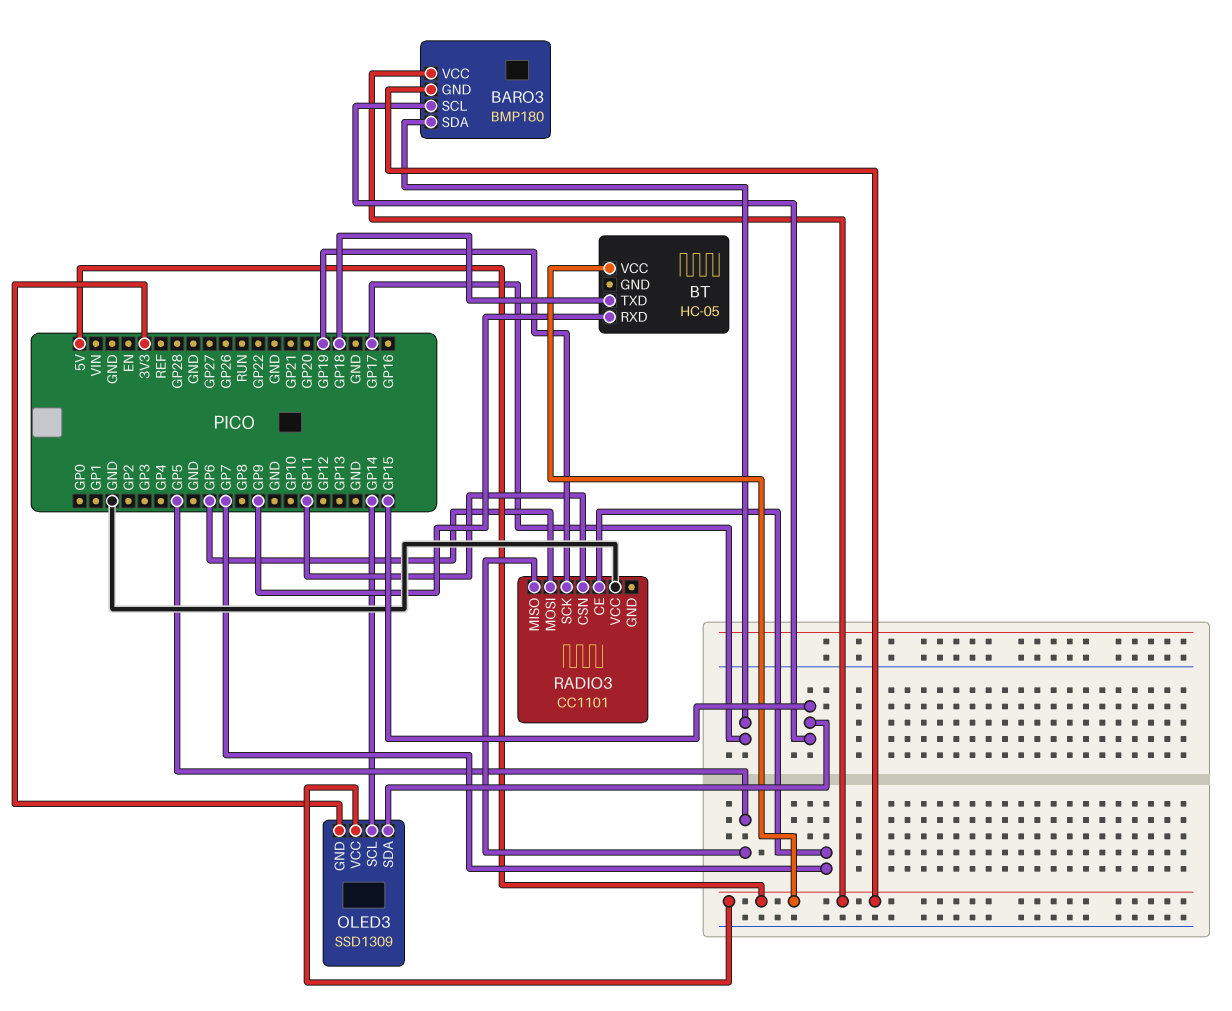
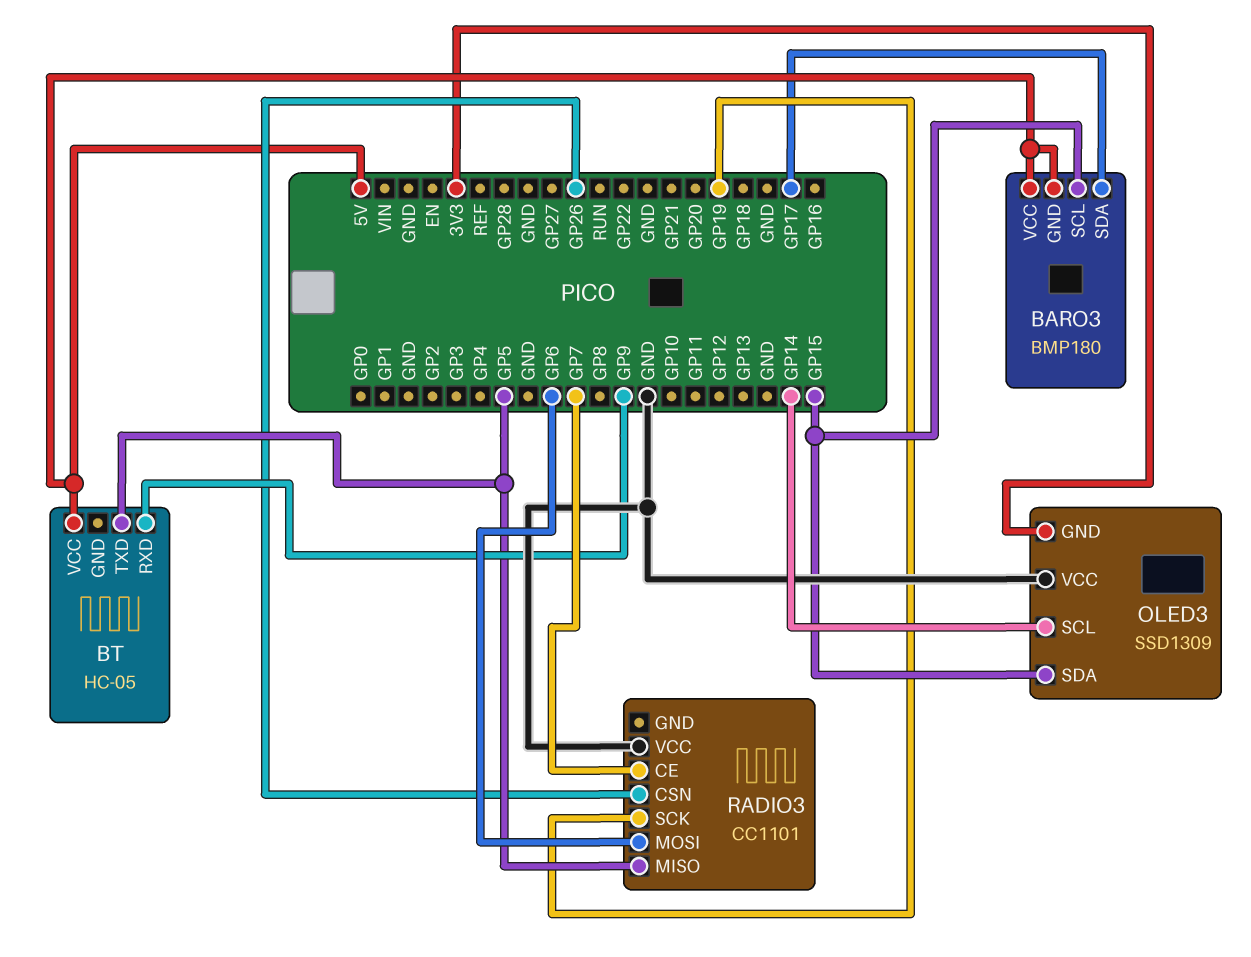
BT pin TXD: GP18 -> GP5
OLED3 pin VCC: 5V -> GND
RADIO3 pin CSN: GP11 -> GP26

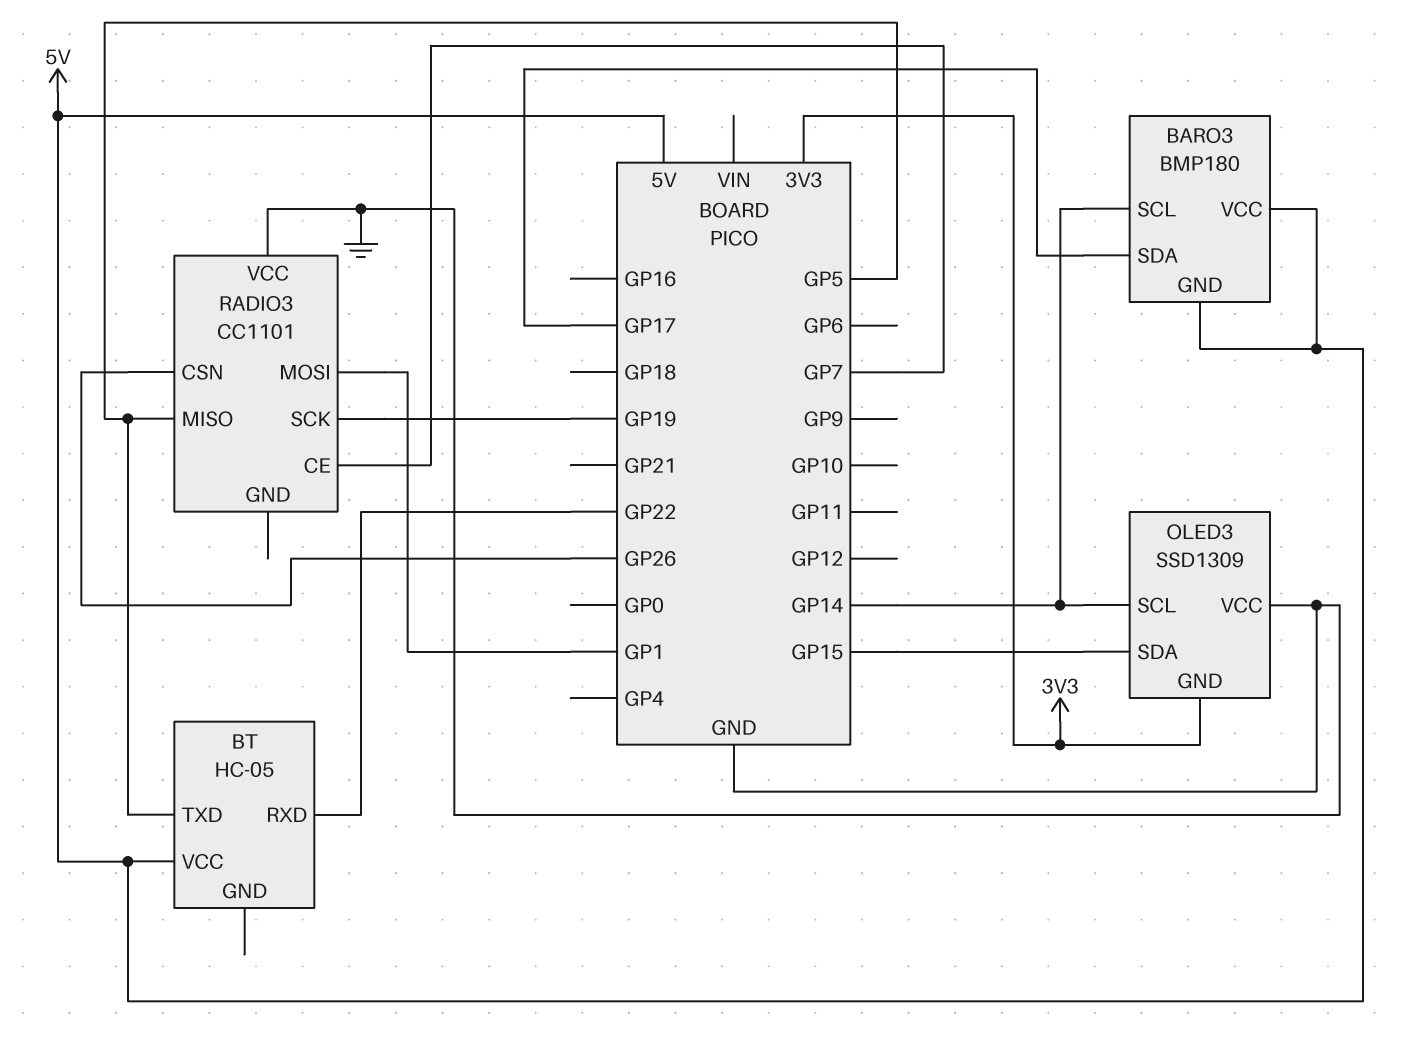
BARO3 pin SCL: GP15 -> GP14
BT pin RXD: GP9 -> GP22
RADIO3 pin MOSI: GP6 -> GP1

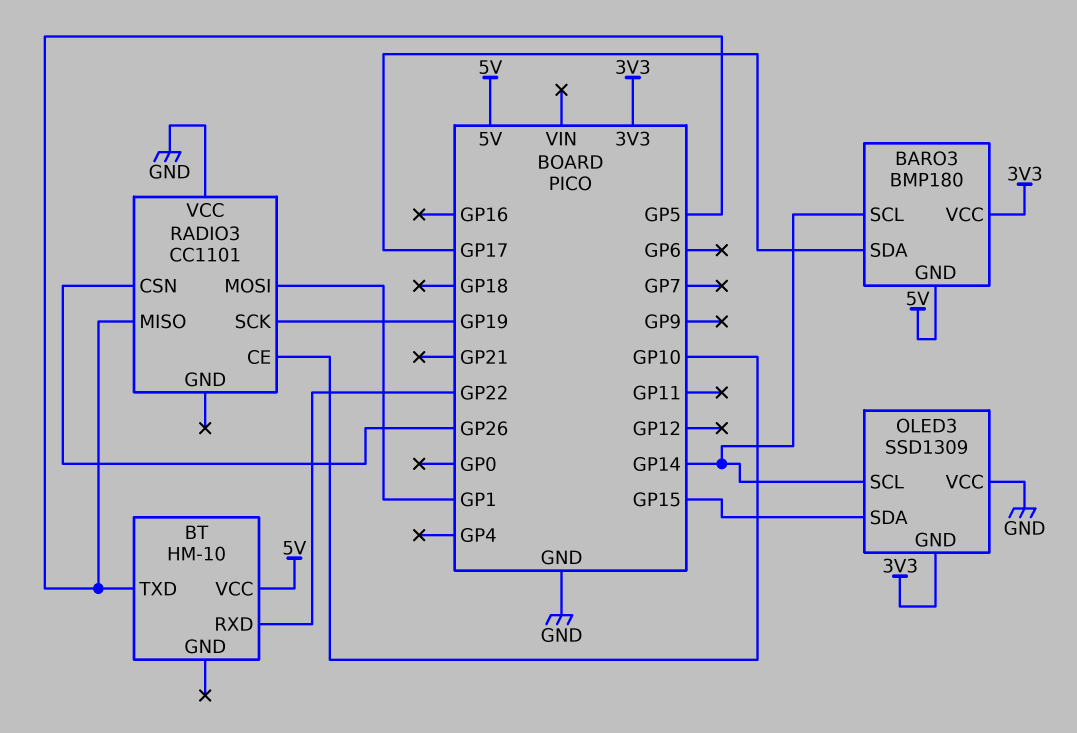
BARO3 pin VCC: 5V -> 3V3
BT: HC-05 -> HM-10
RADIO3 pin CE: GP7 -> GP10

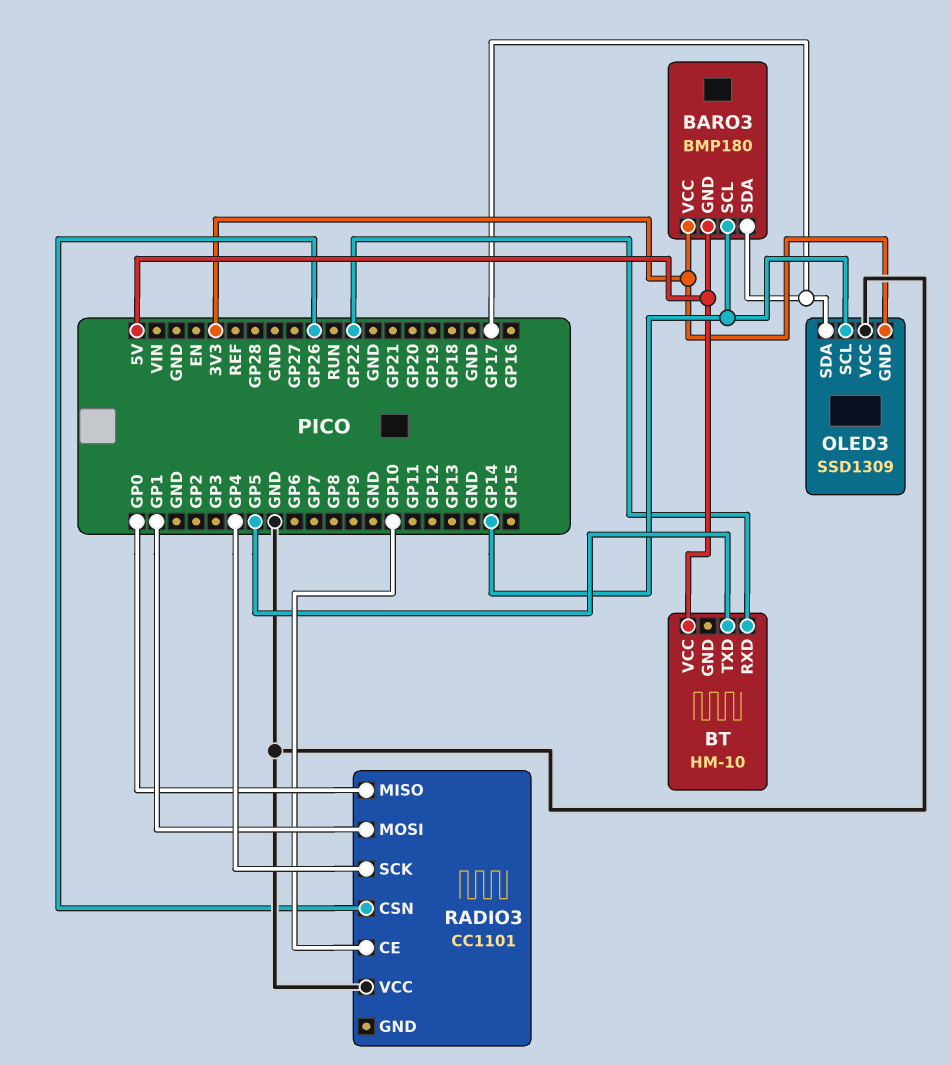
OLED3 pin SDA: GP15 -> GP17
RADIO3 pin MISO: GP5 -> GP0
RADIO3 pin SCK: GP19 -> GP4

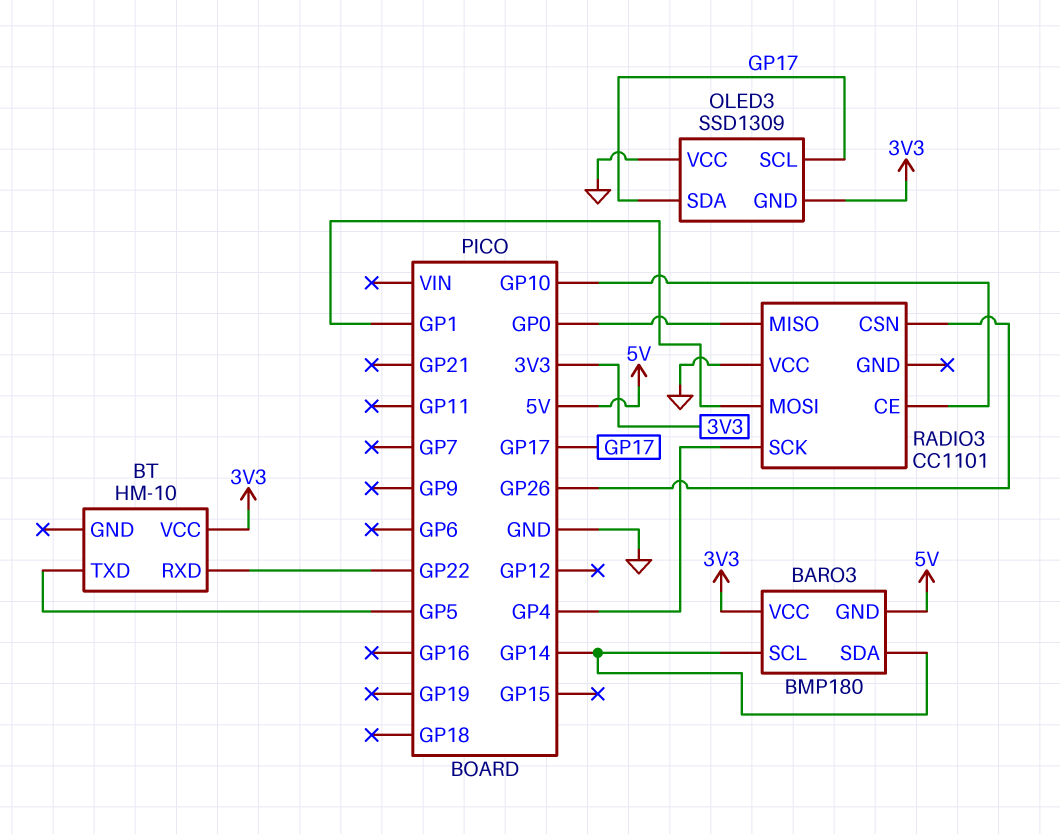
BARO3 pin SDA: GP17 -> GP14
BT pin VCC: 5V -> 3V3
OLED3 pin SCL: GP14 -> GP17

